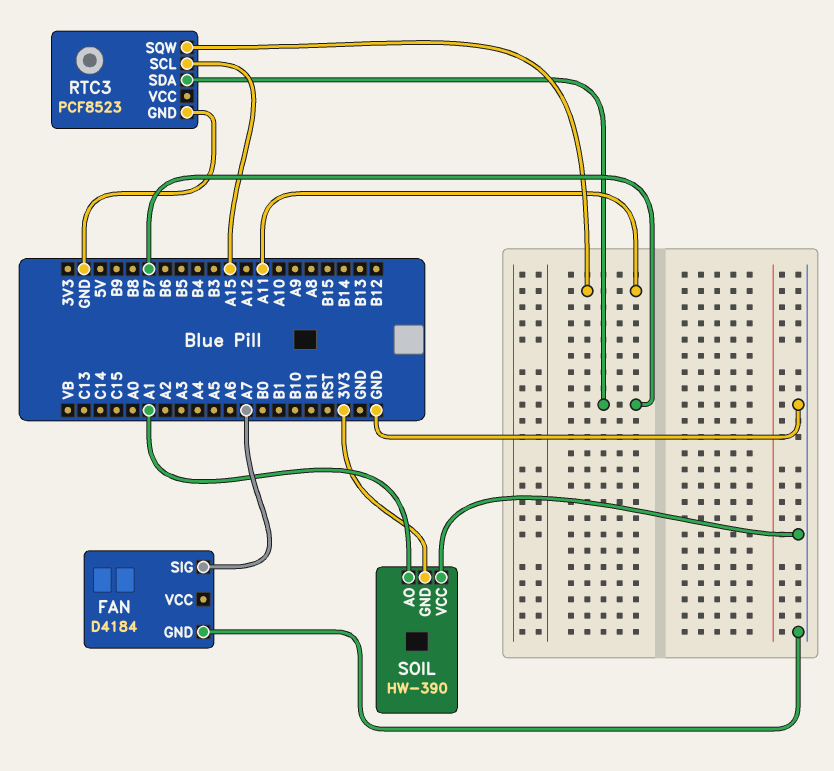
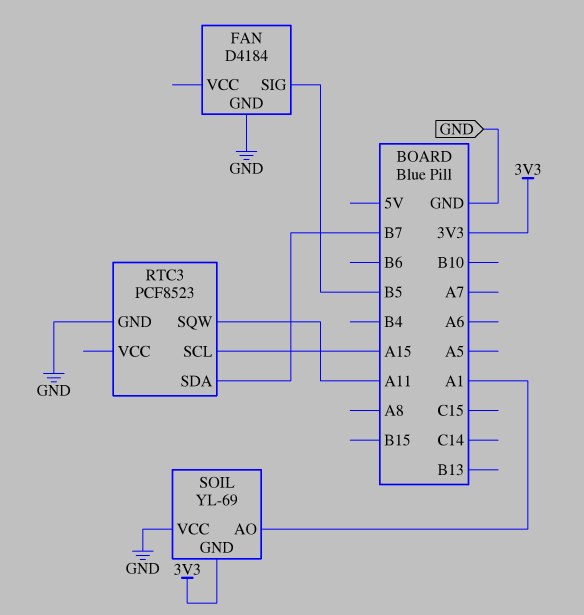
FAN pin SIG: A7 -> B5
SOIL: HW-390 -> YL-69

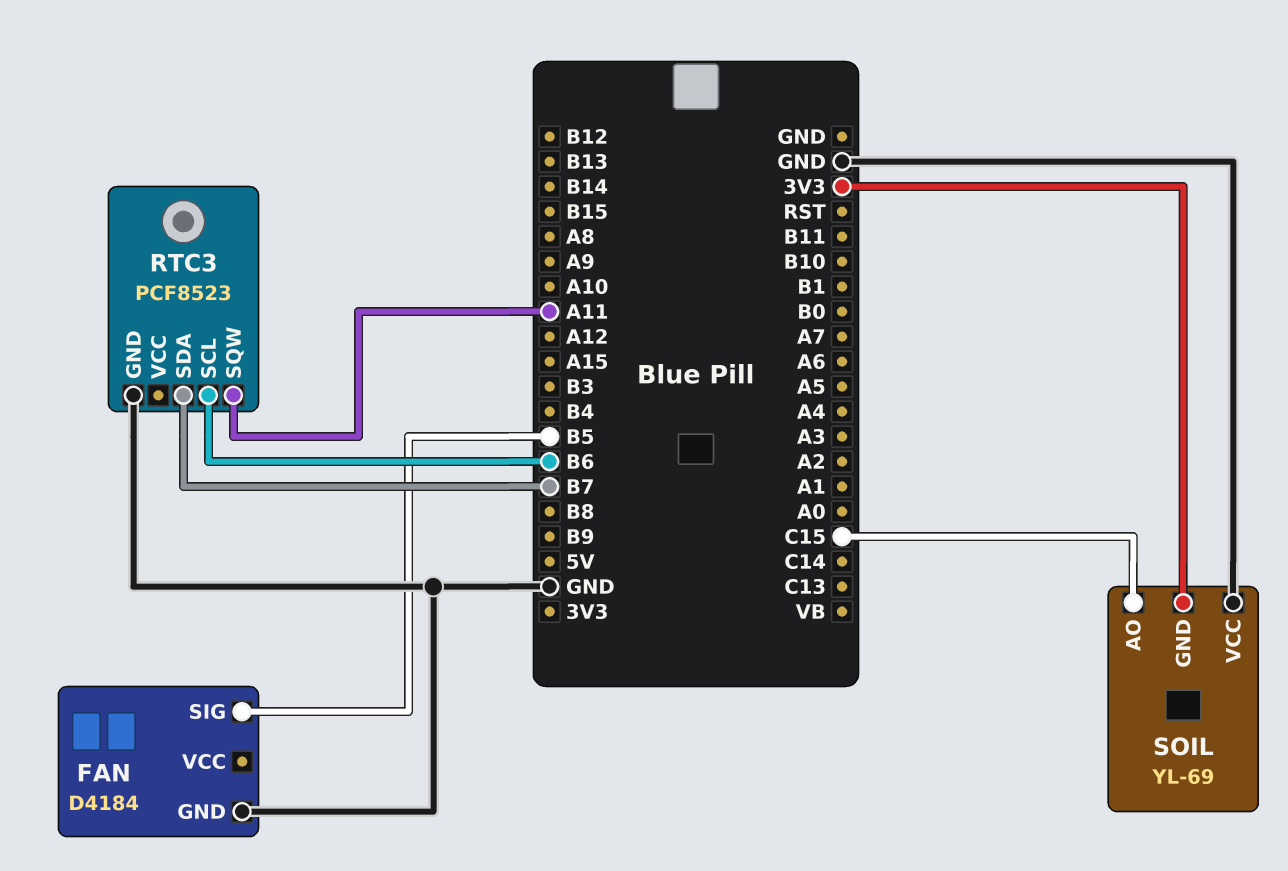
RTC3 pin SCL: A15 -> B6
SOIL pin AO: A1 -> C15

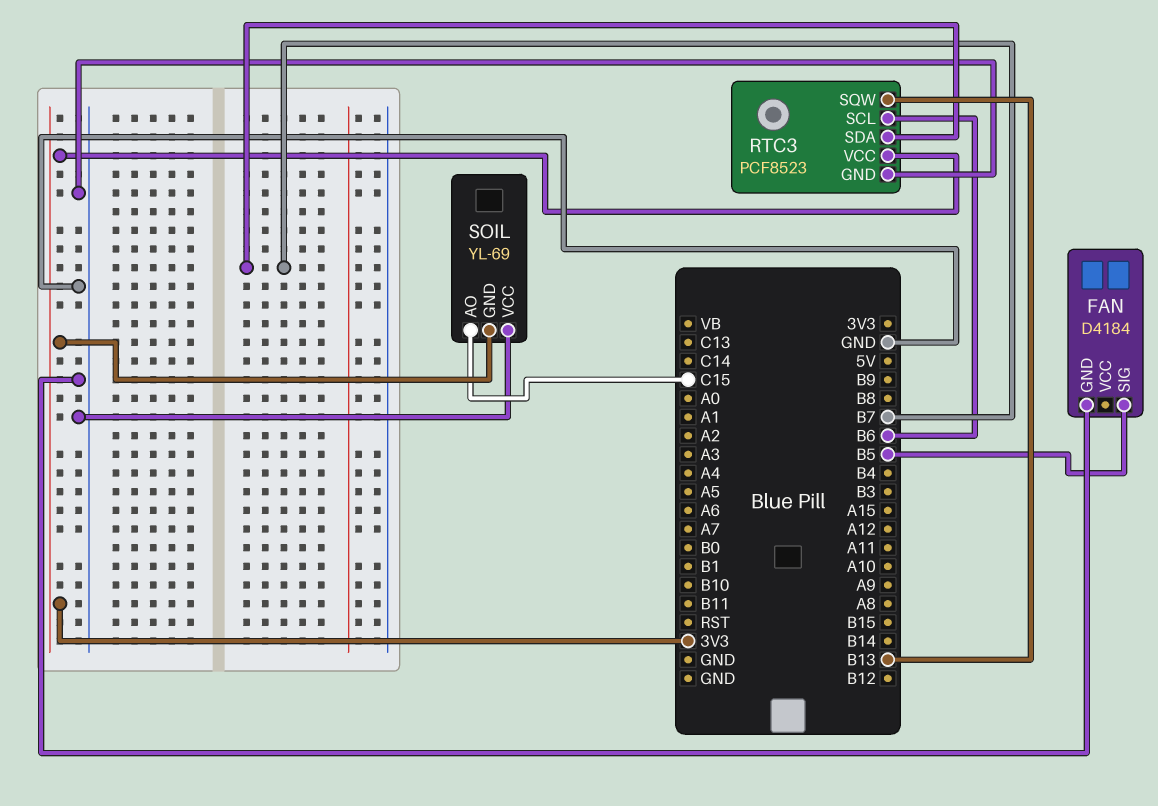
RTC3 pin SQW: A11 -> B13
RTC3 pin VCC: none -> 3V3

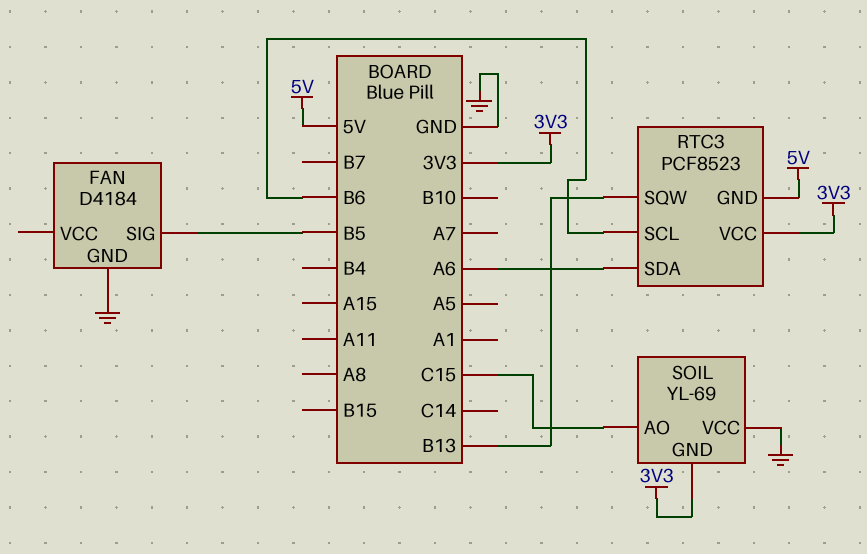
RTC3 pin GND: GND -> 5V
RTC3 pin SDA: B7 -> A6

